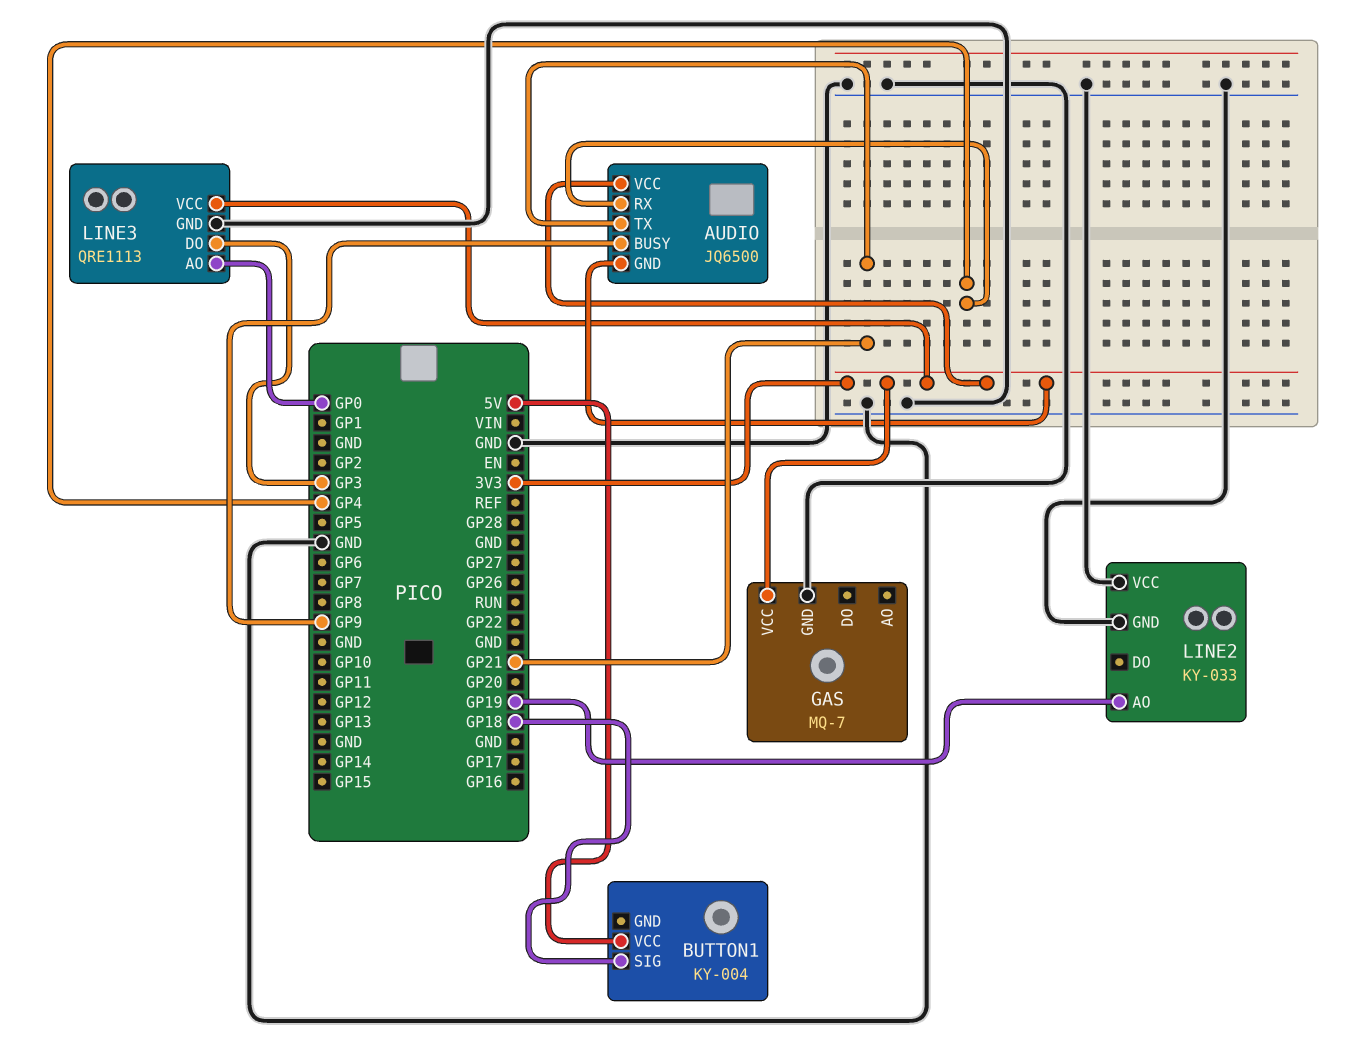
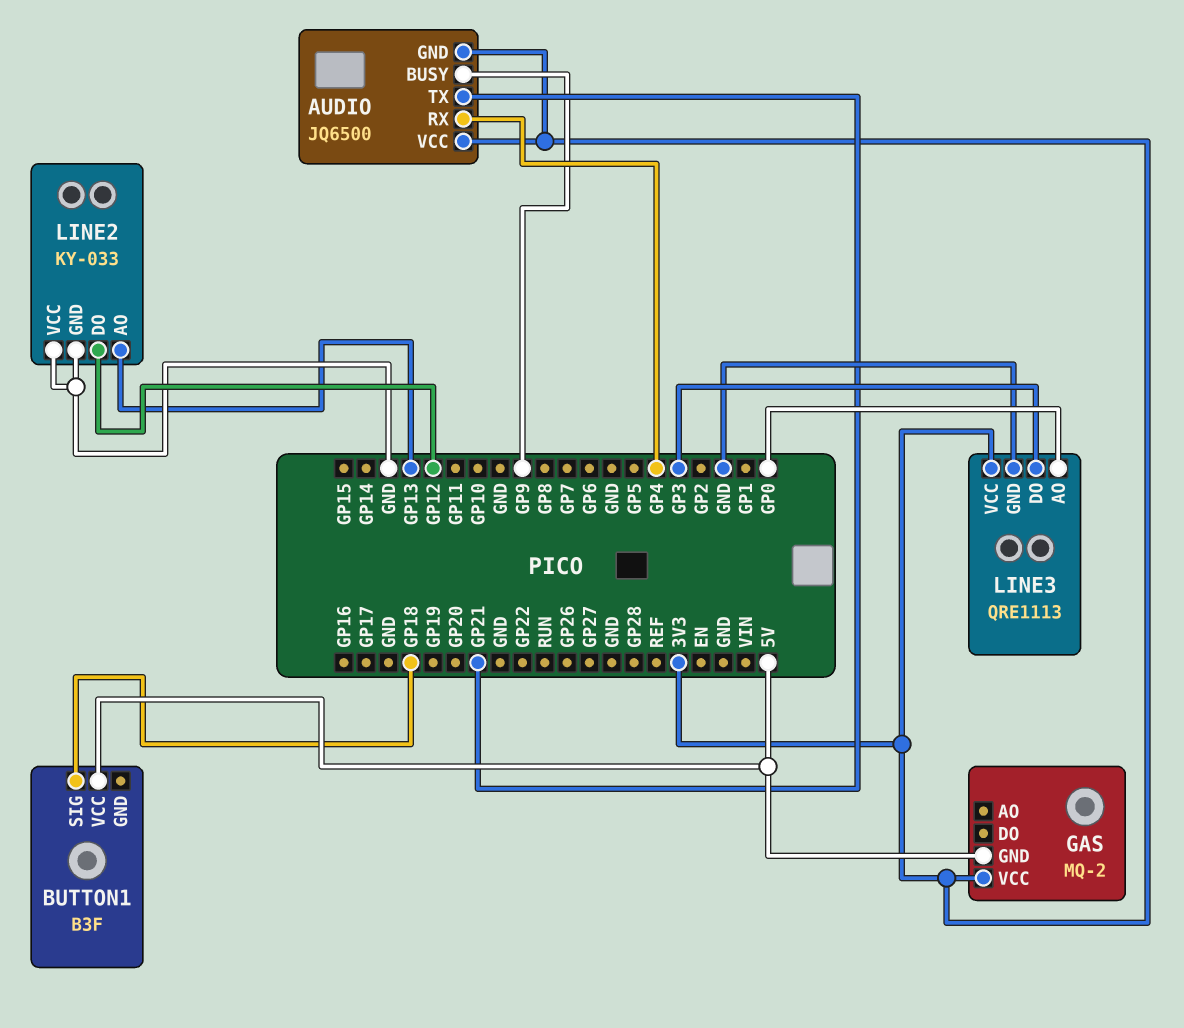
BUTTON1: KY-004 -> B3F
GAS: MQ-7 -> MQ-2
GAS pin GND: GND -> 5V
LINE2 pin AO: GP19 -> GP13
LINE2 pin DO: none -> GP12

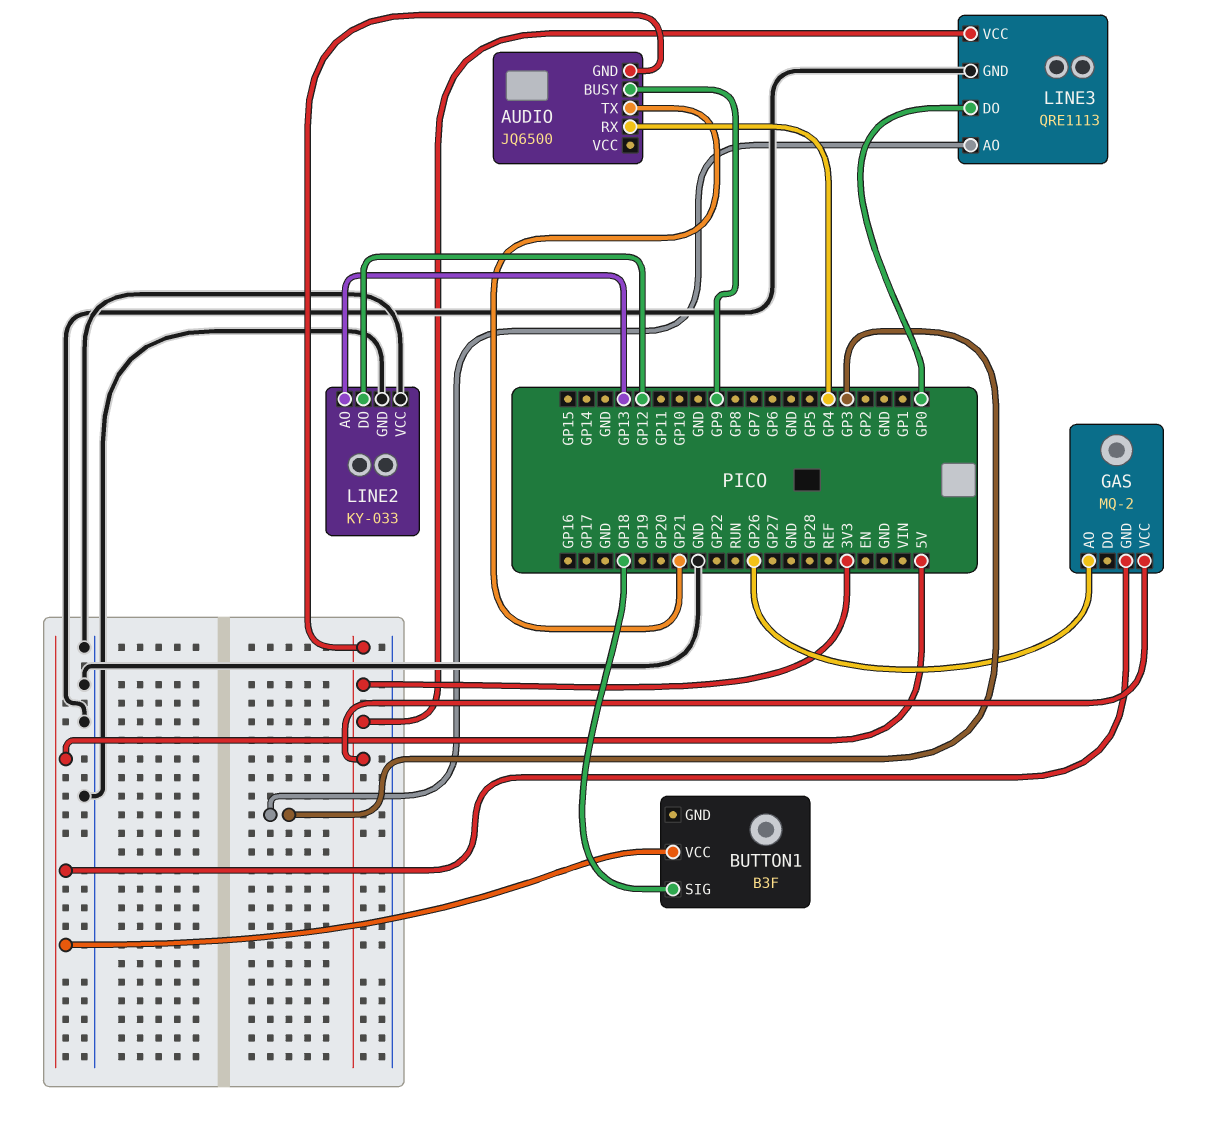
AUDIO pin VCC: 3V3 -> none
GAS pin AO: none -> GP26
LINE3 pin AO: GP0 -> GP3
LINE3 pin DO: GP3 -> GP0

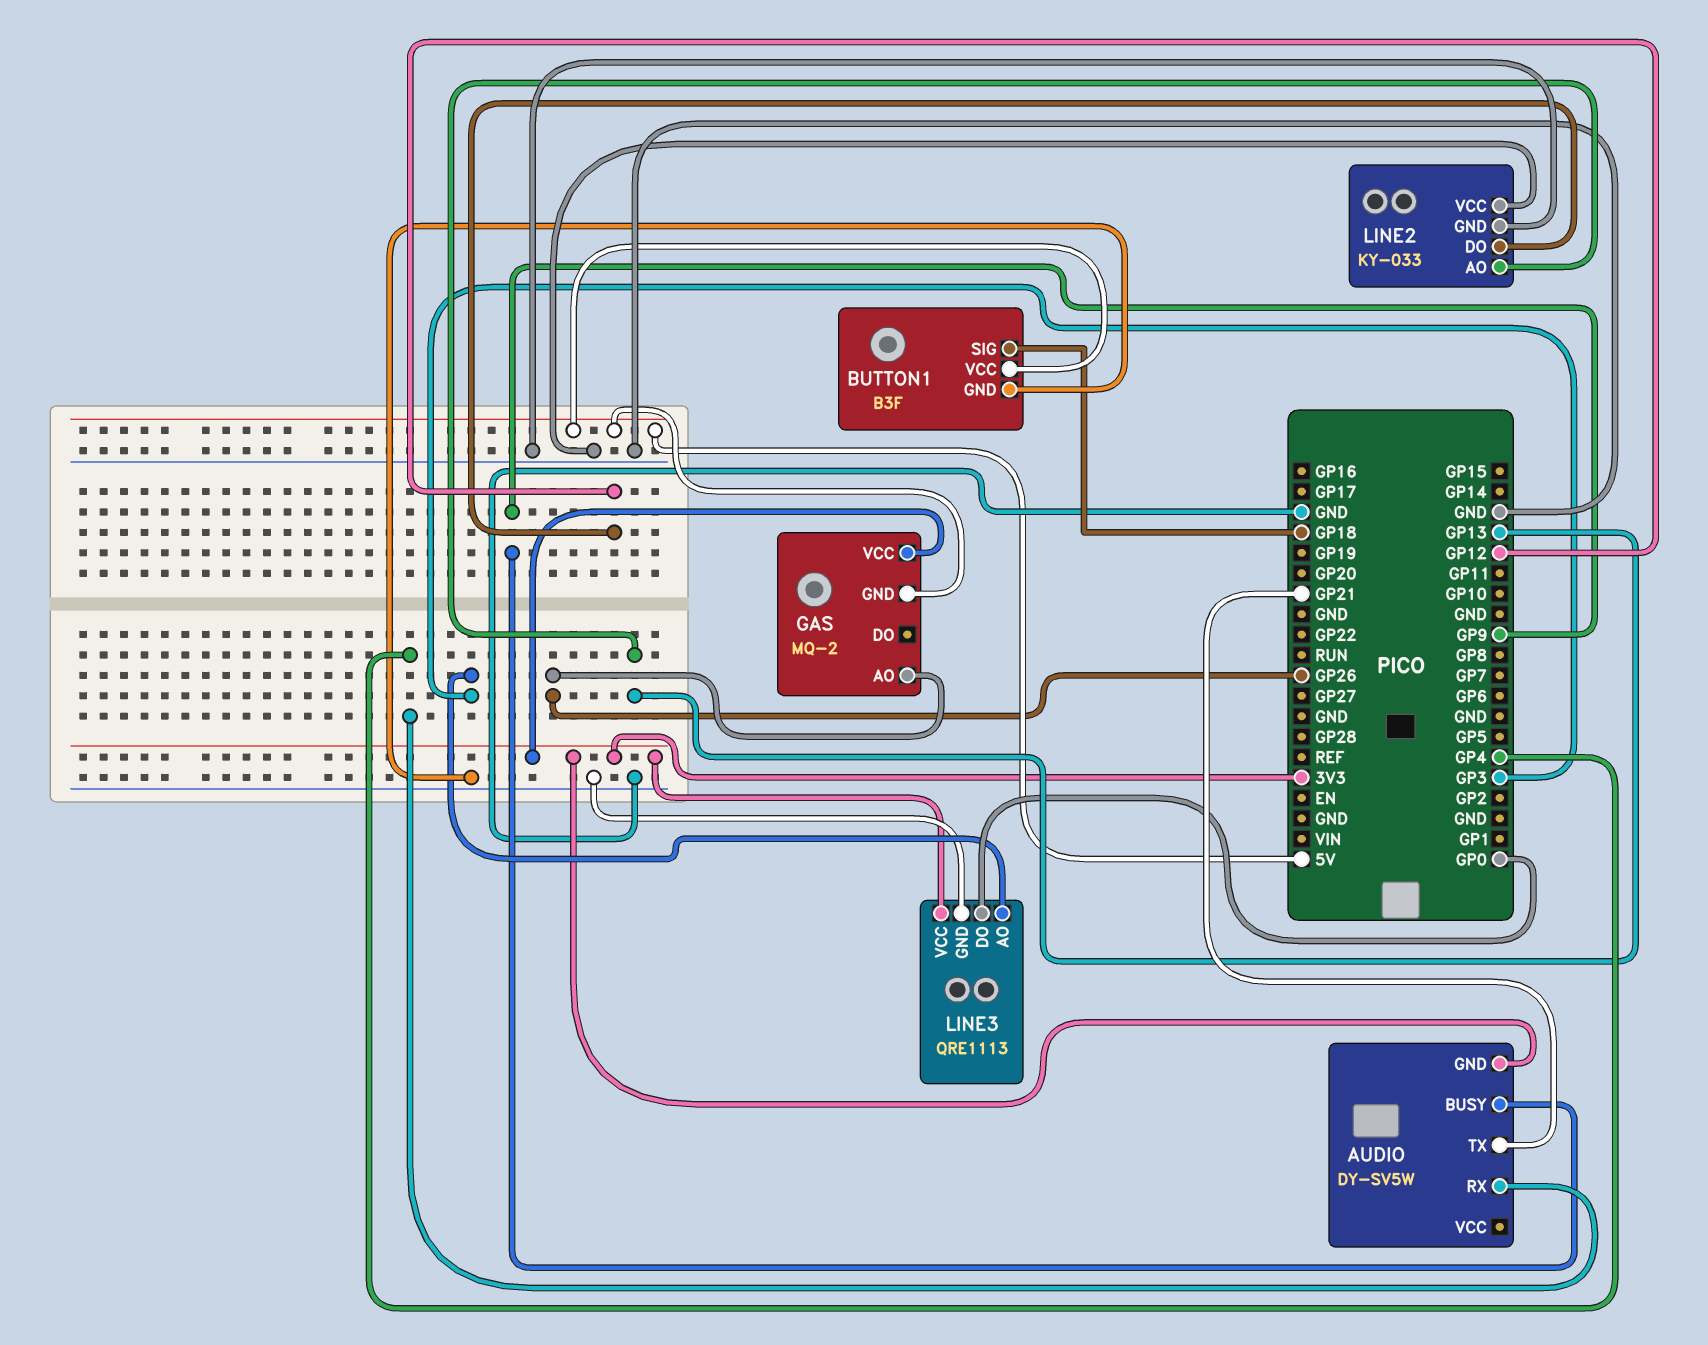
AUDIO: JQ6500 -> DY-SV5W
BUTTON1 pin GND: none -> GND

